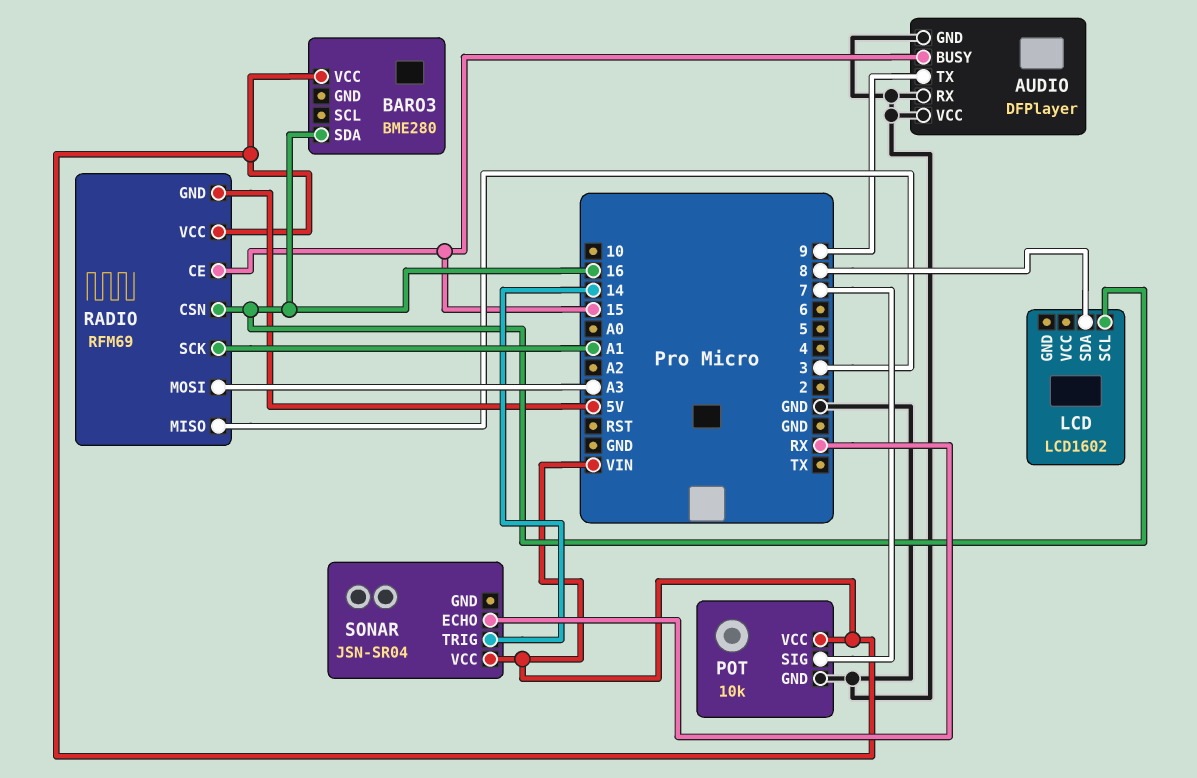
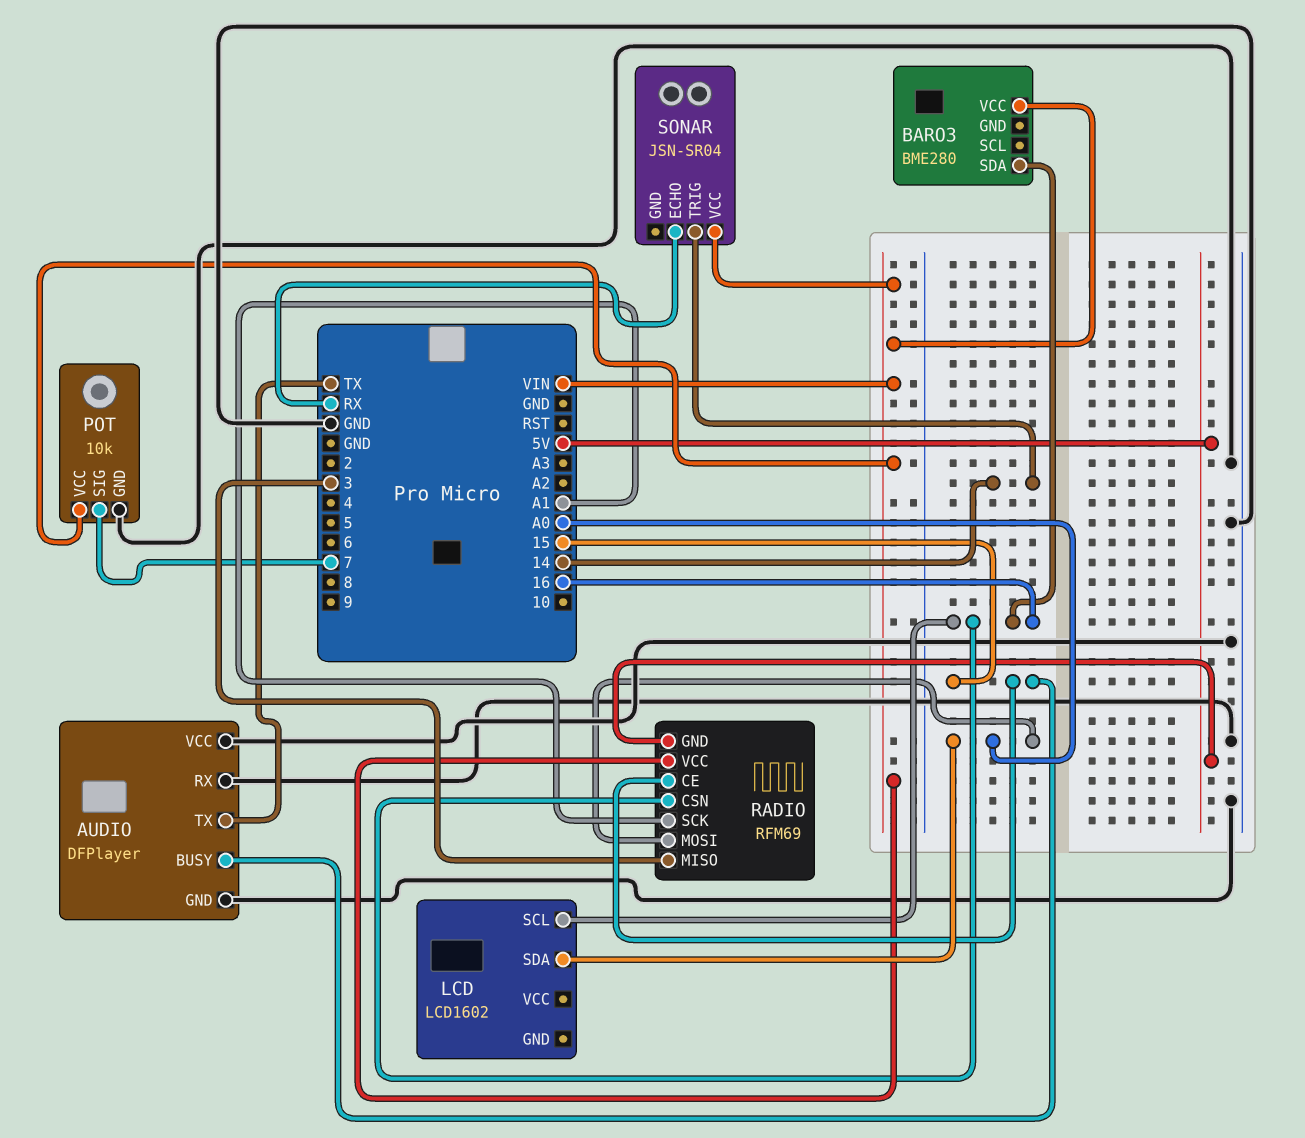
AUDIO pin TX: 9 -> TX
LCD pin SDA: 8 -> A0
RADIO pin MOSI: A3 -> A0

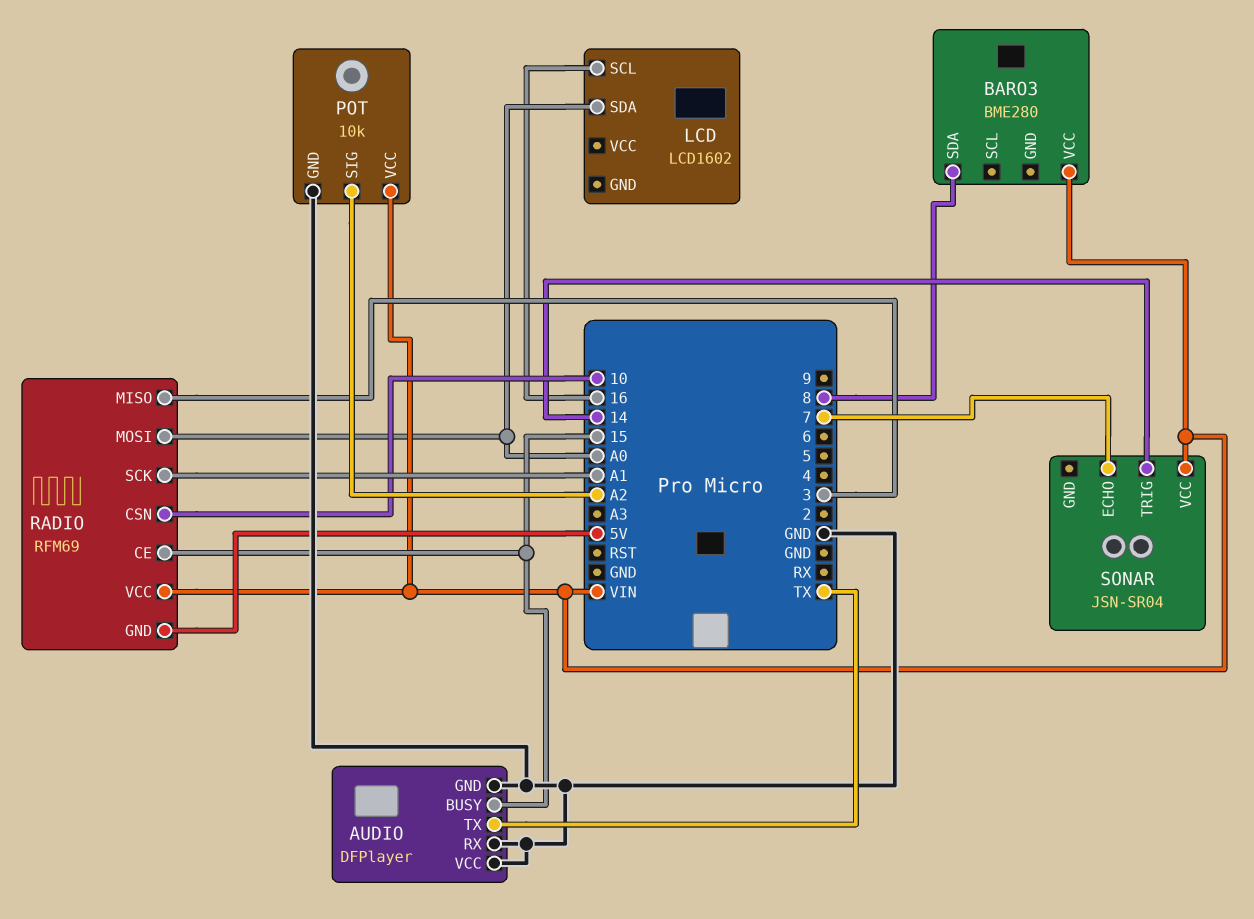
BARO3 pin SDA: 16 -> 8
POT pin SIG: 7 -> A2
RADIO pin CSN: 16 -> 10
SONAR pin ECHO: RX -> 7

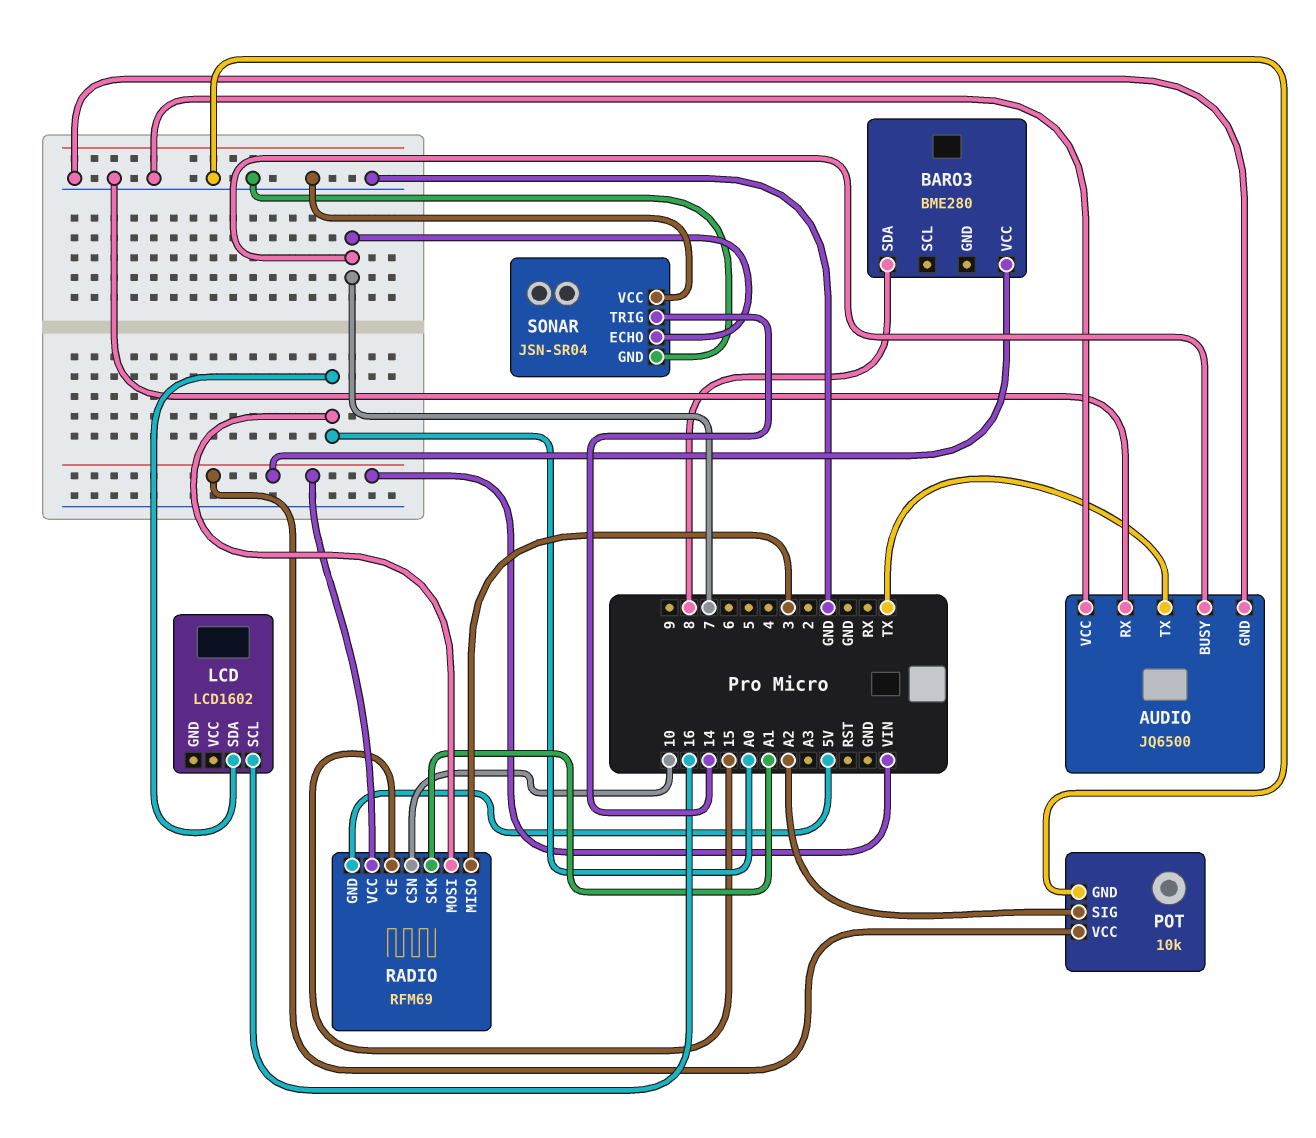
AUDIO: DFPlayer -> JQ6500
AUDIO pin BUSY: 15 -> 7
SONAR pin GND: none -> GND
SONAR pin VCC: VIN -> GND

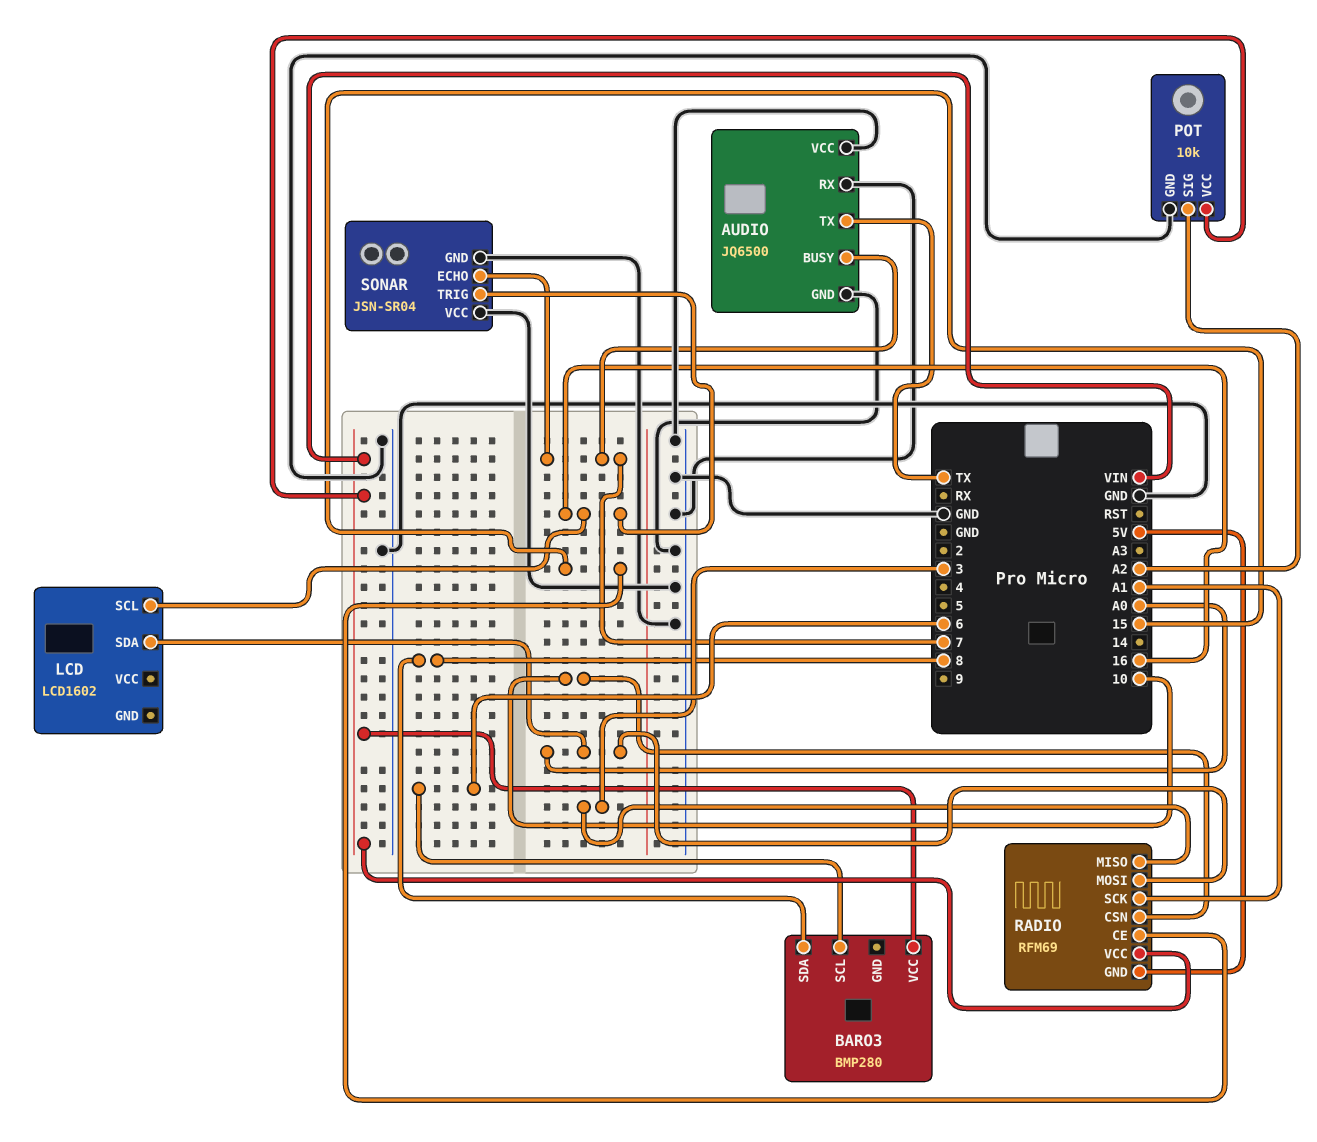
BARO3: BME280 -> BMP280
BARO3 pin SCL: none -> 6
SONAR pin TRIG: 14 -> 16

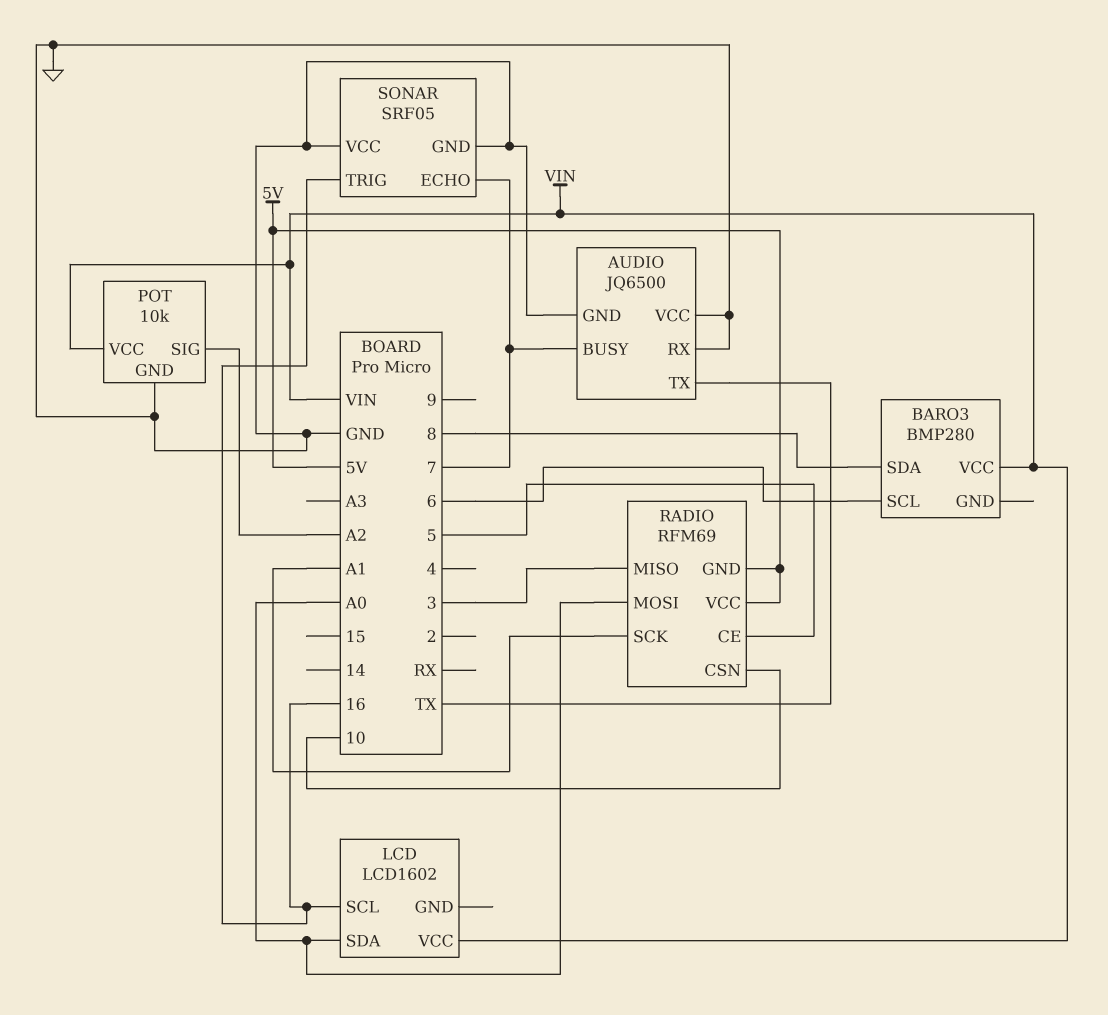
LCD pin VCC: none -> VIN
RADIO pin CE: 15 -> 5
RADIO pin VCC: VIN -> 5V
SONAR: JSN-SR04 -> SRF05

